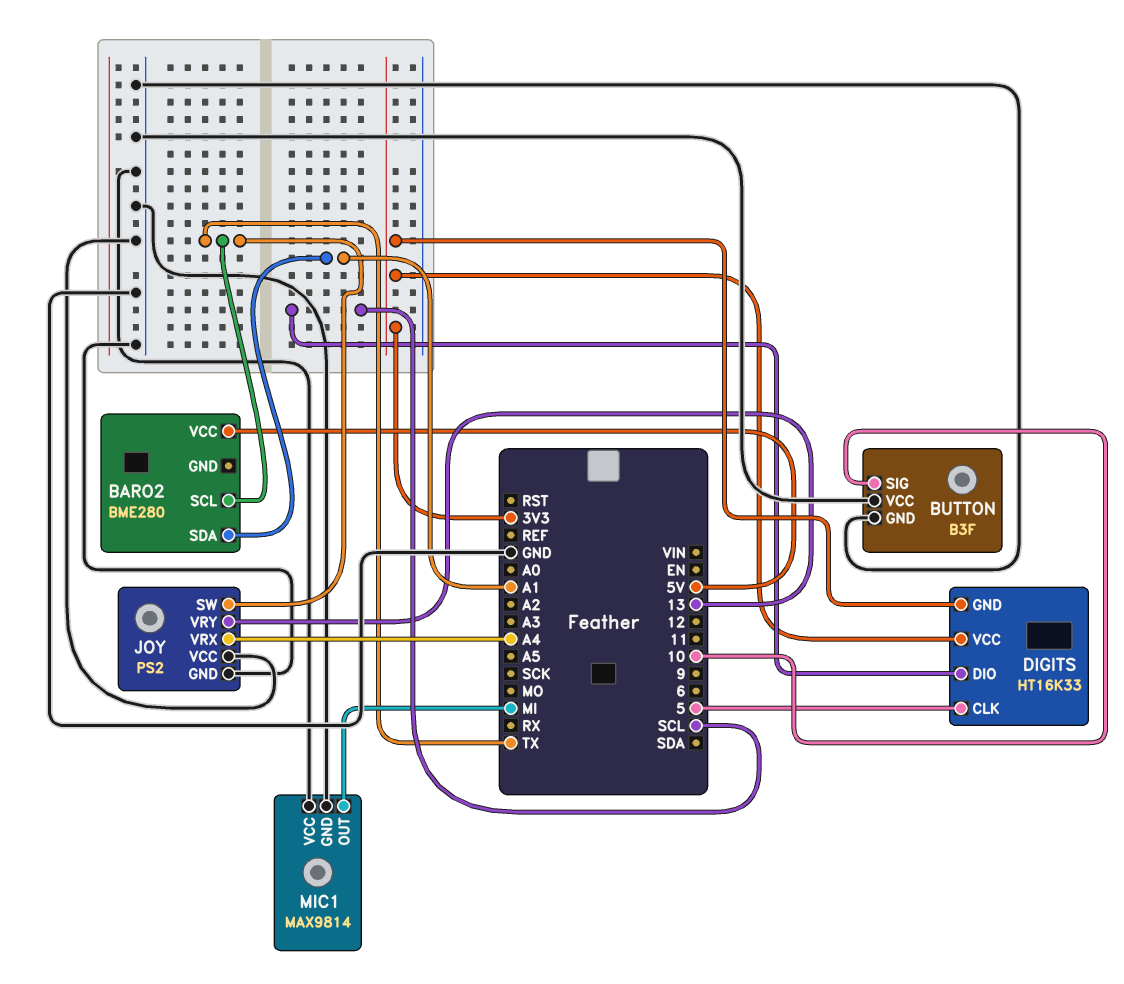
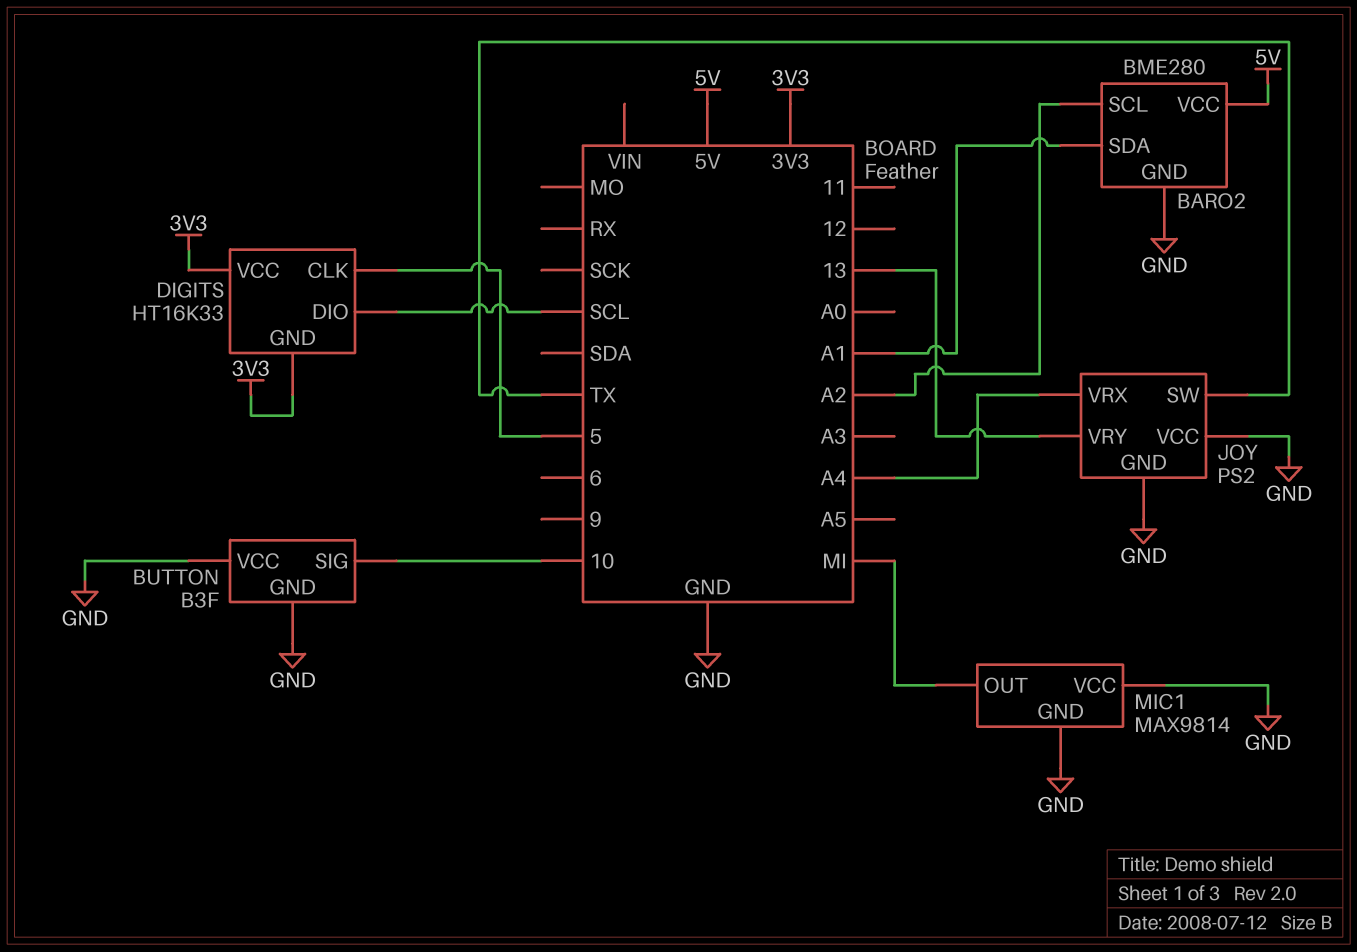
BARO2 pin GND: none -> GND
BARO2 pin SCL: TX -> A2

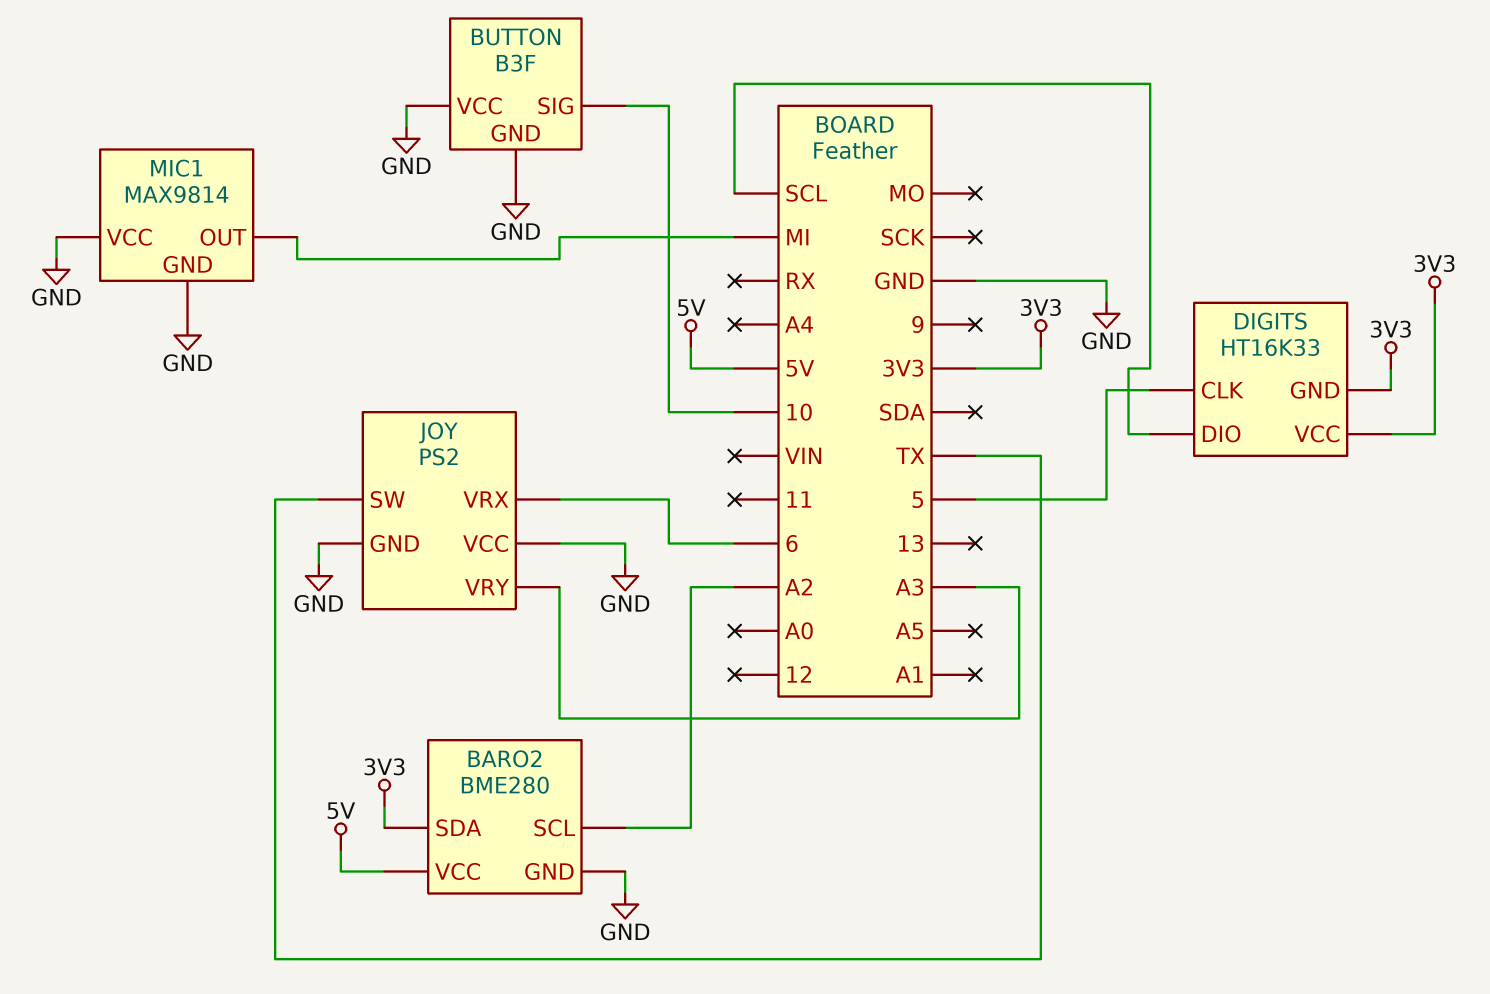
BARO2 pin SDA: A1 -> 3V3
JOY pin VRX: A4 -> 6
JOY pin VRY: 13 -> A3

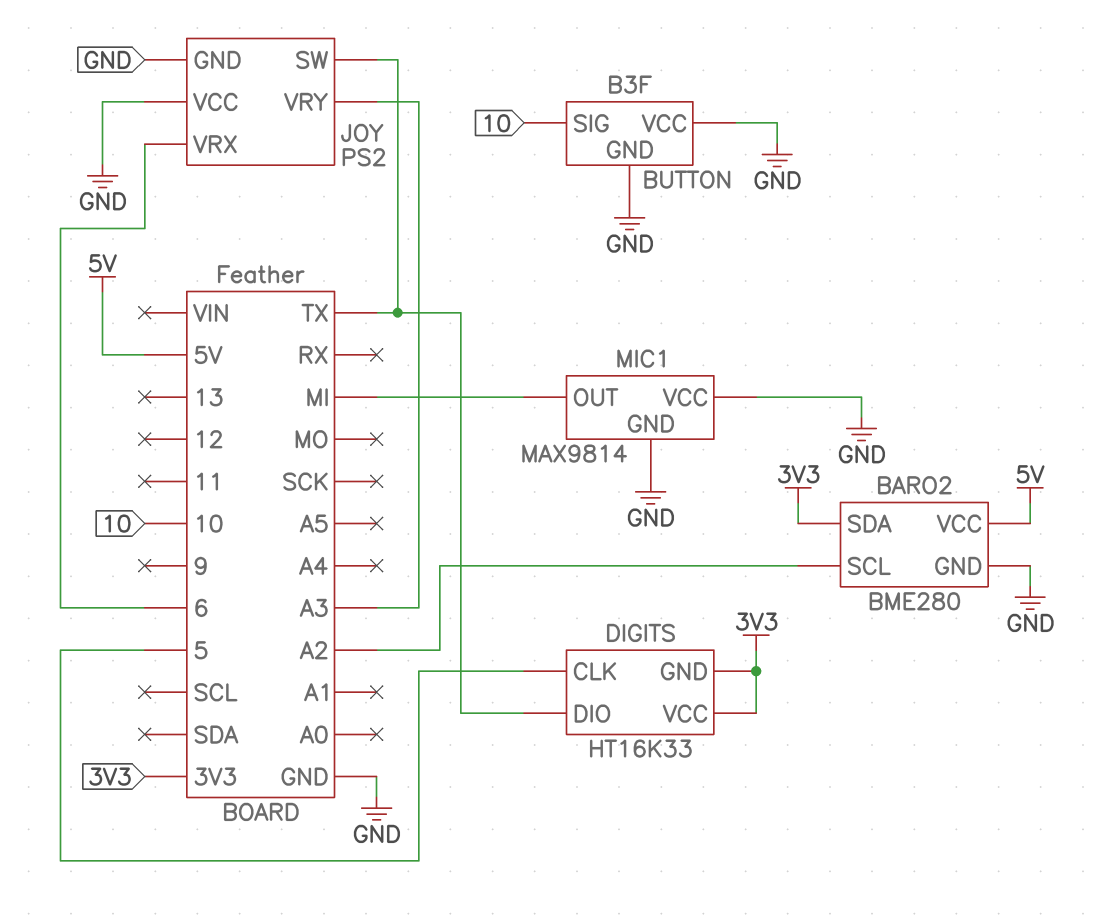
DIGITS pin DIO: SCL -> TX

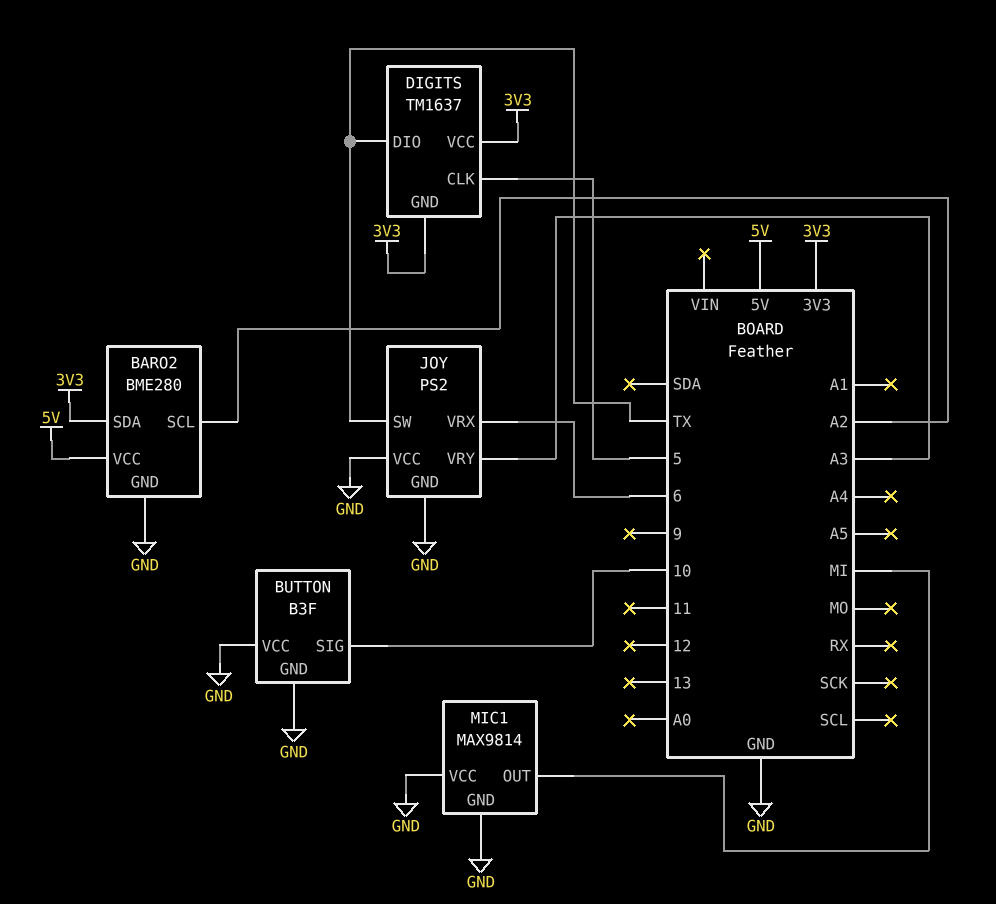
DIGITS: HT16K33 -> TM1637

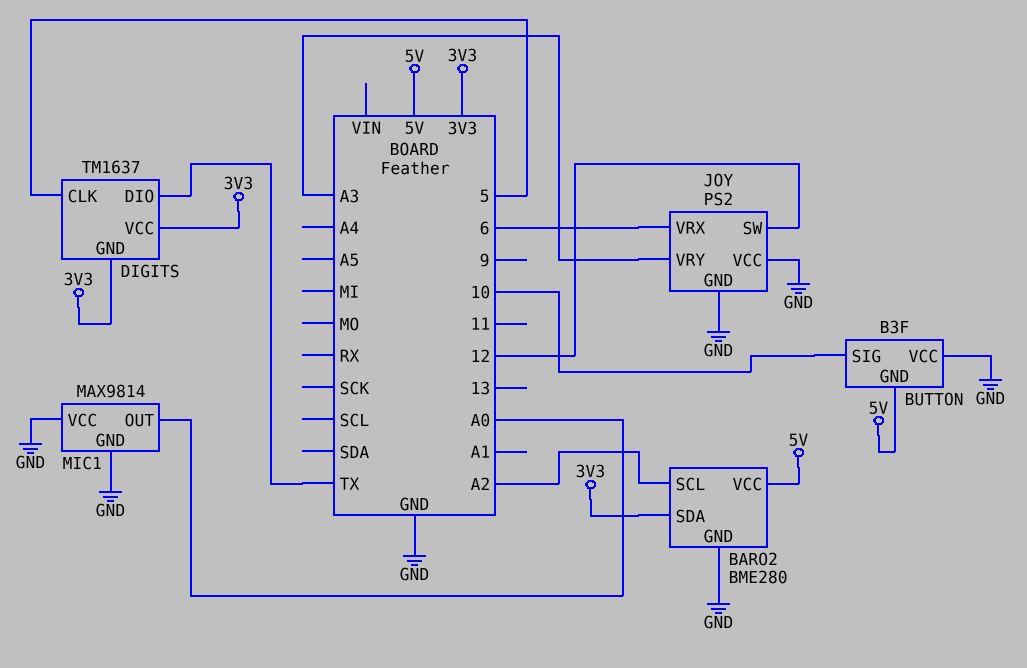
BUTTON pin GND: GND -> 5V
JOY pin SW: TX -> 12
MIC1 pin OUT: MI -> A0

